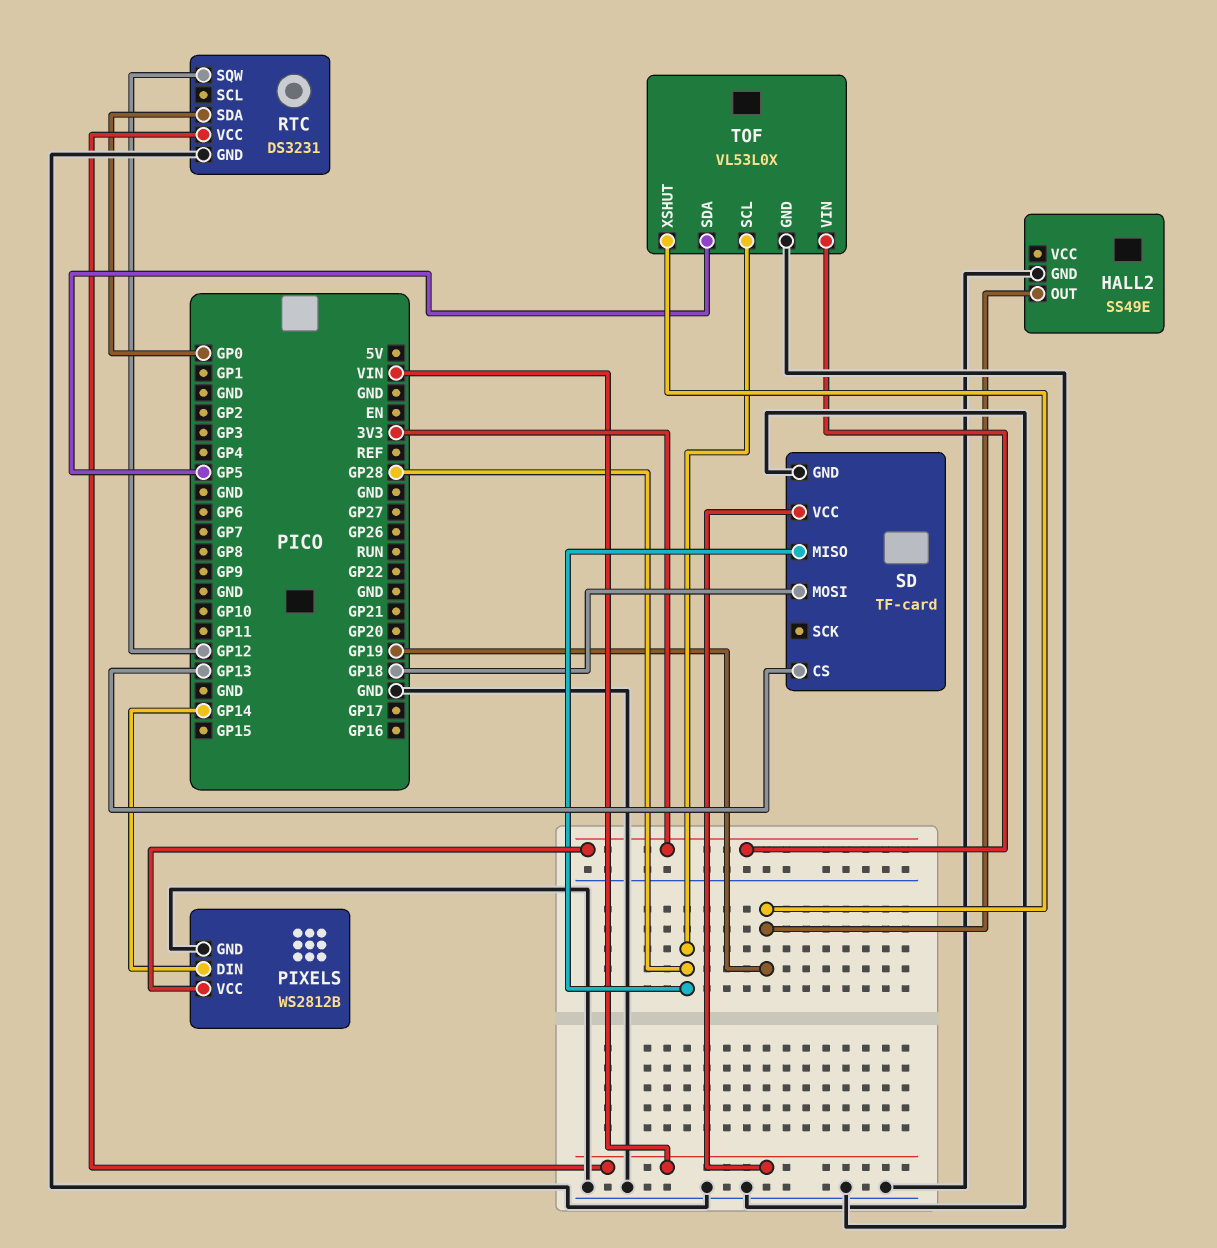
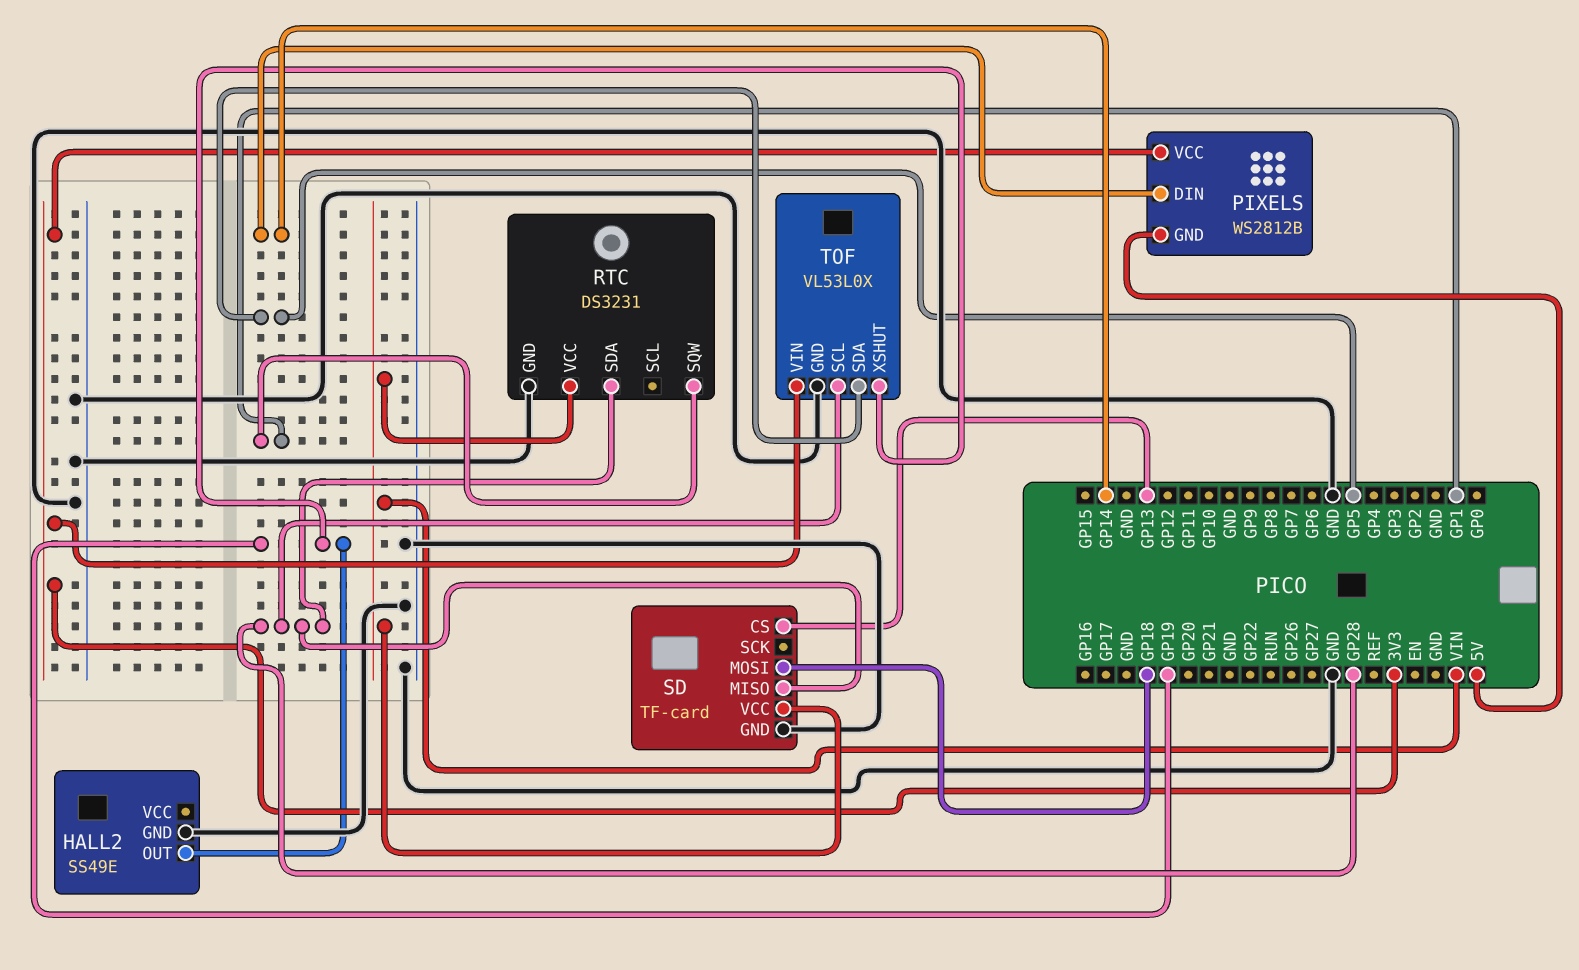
PIXELS pin GND: GND -> 5V
RTC pin SDA: GP0 -> GP28
RTC pin SQW: GP12 -> GP1

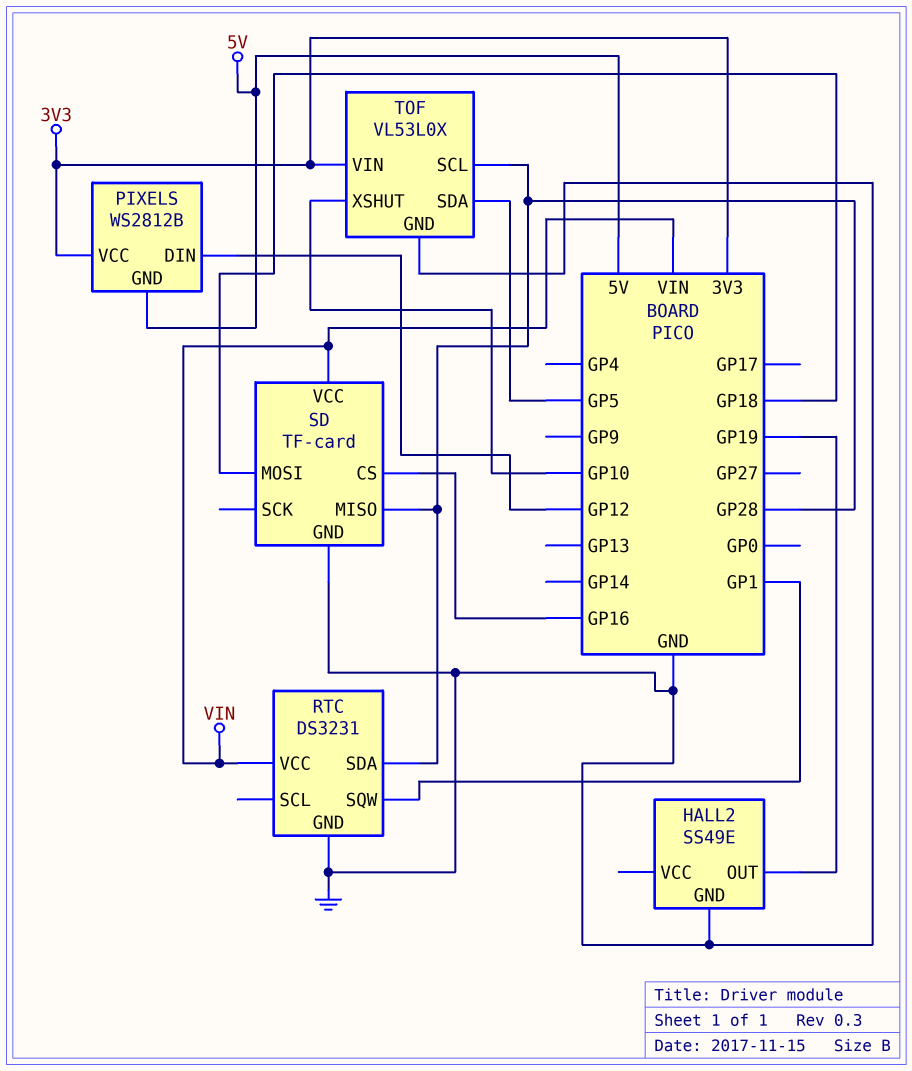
PIXELS pin DIN: GP14 -> GP12
SD pin CS: GP13 -> GP16
TOF pin XSHUT: GP19 -> GP10

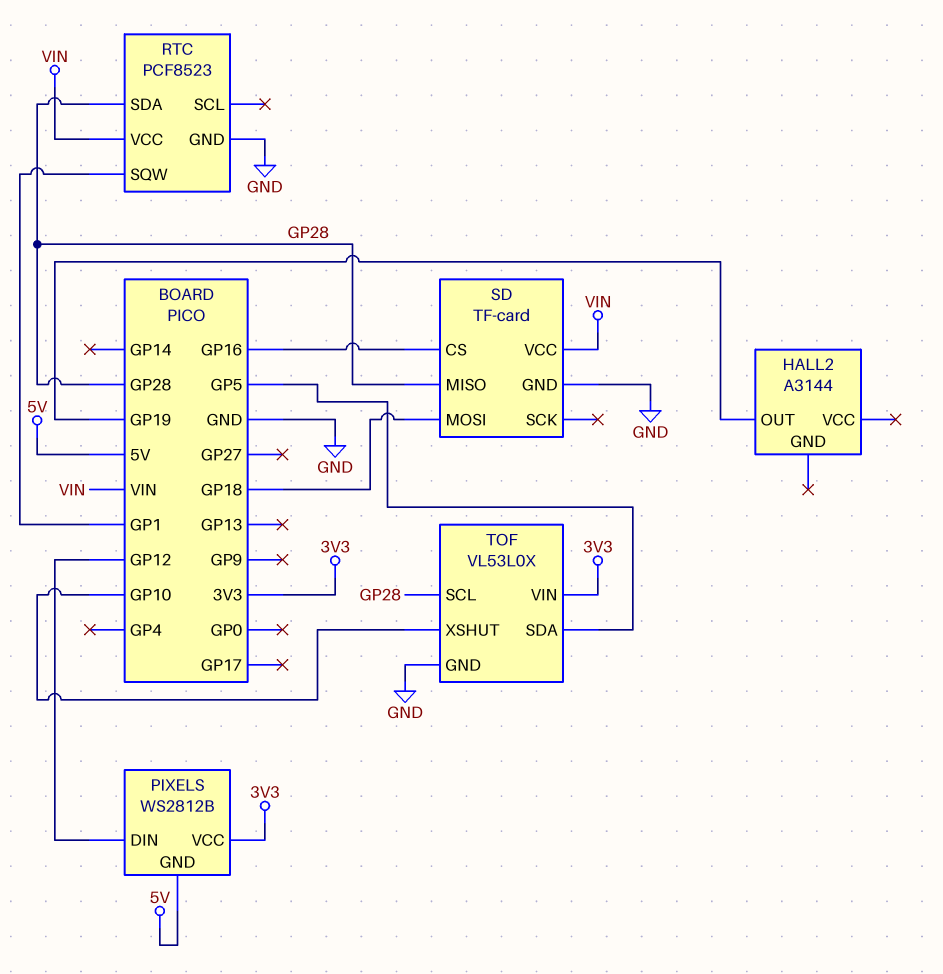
HALL2: SS49E -> A3144
HALL2 pin GND: GND -> none
RTC: DS3231 -> PCF8523

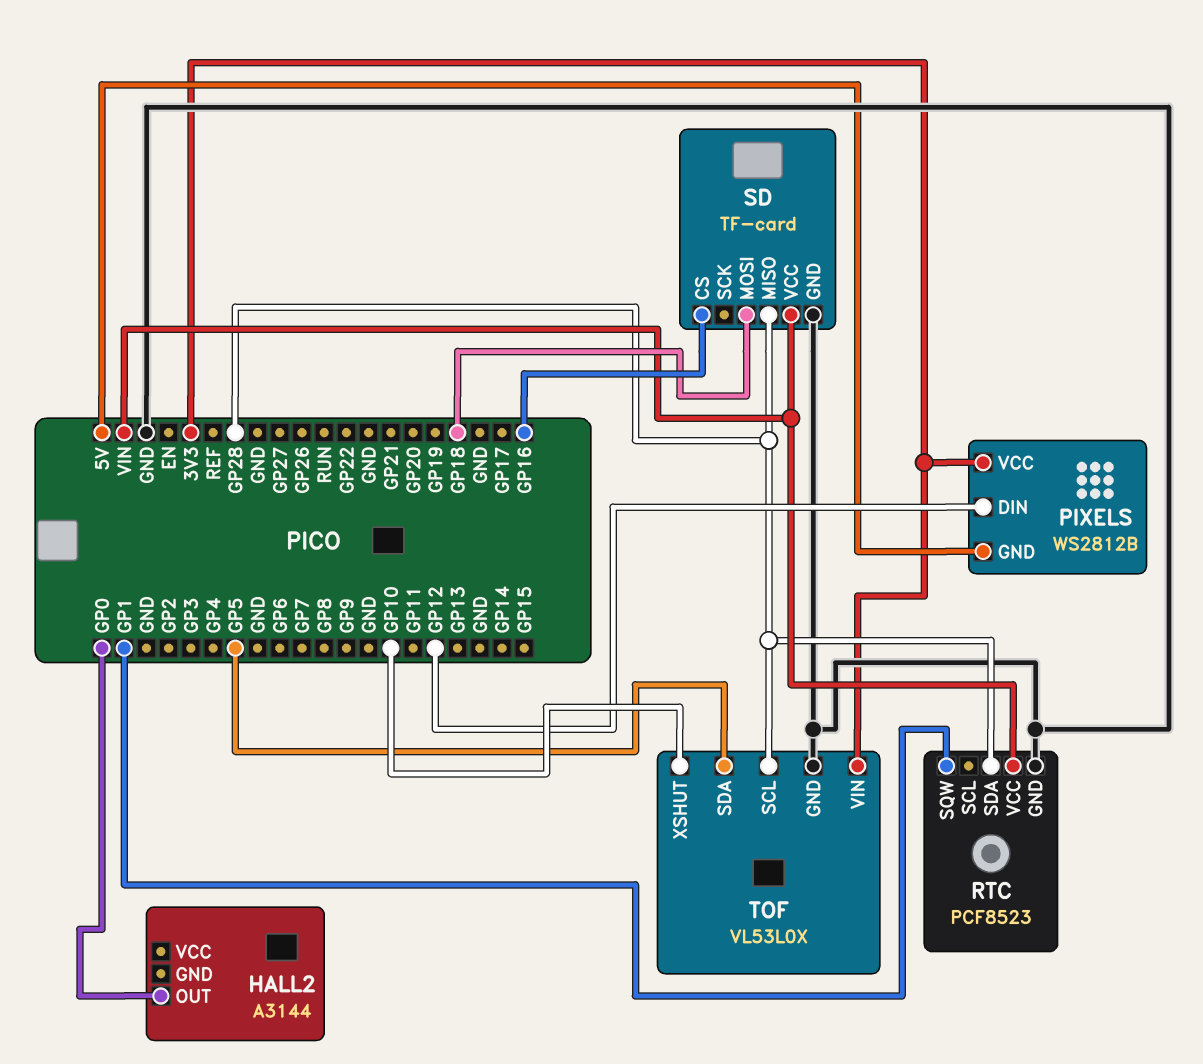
HALL2 pin OUT: GP19 -> GP0

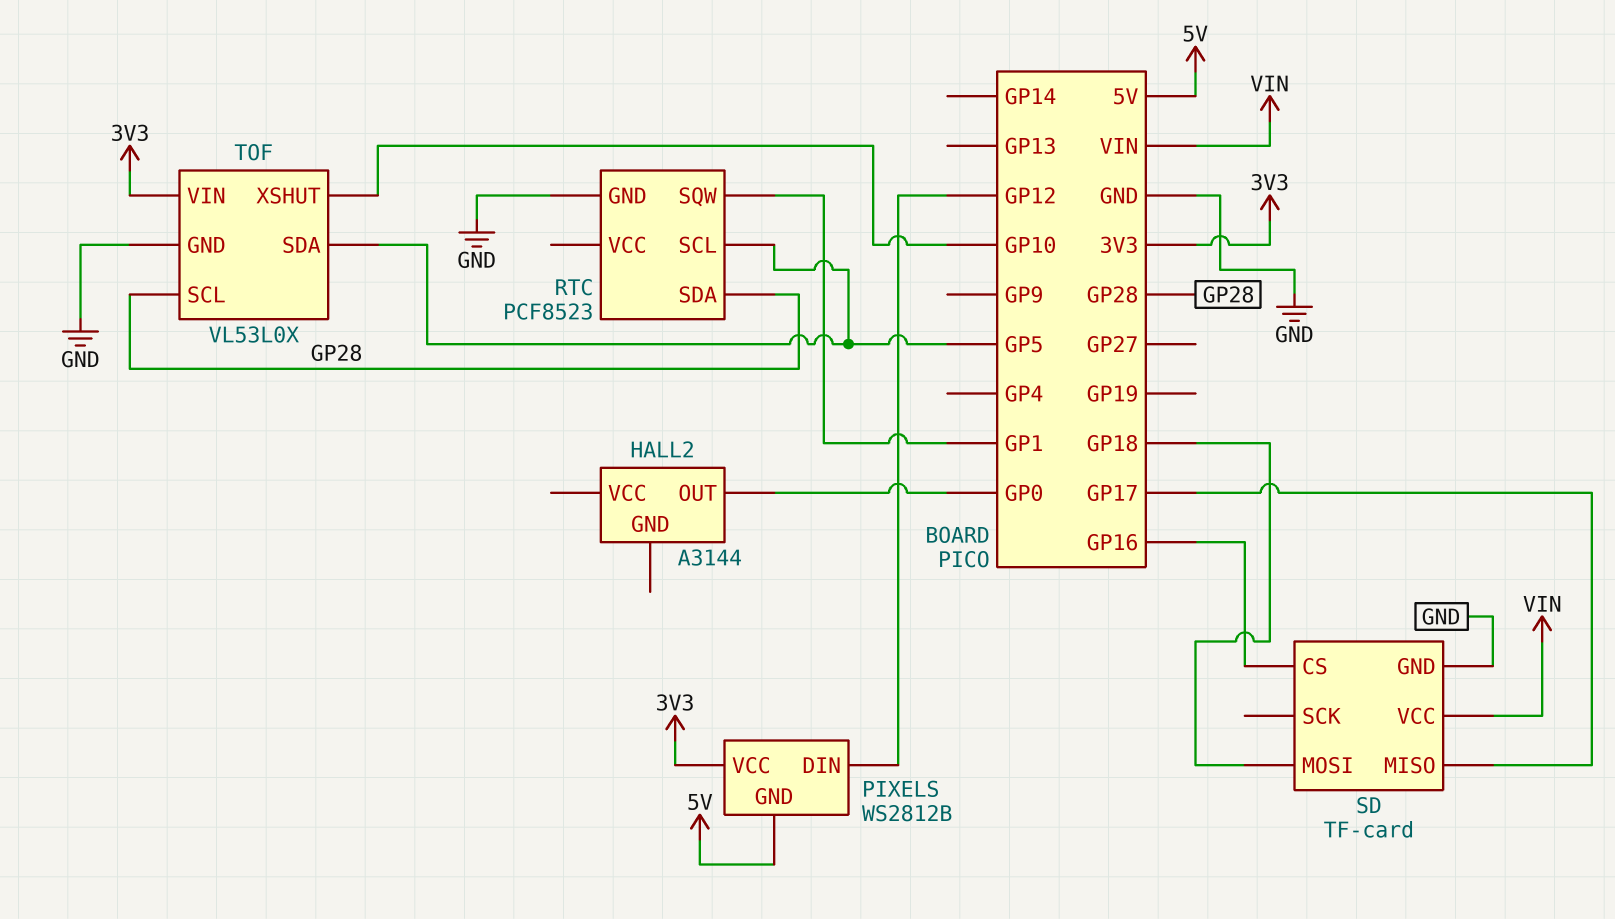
RTC pin SCL: none -> GP5
RTC pin VCC: VIN -> none
SD pin MISO: GP28 -> GP17

